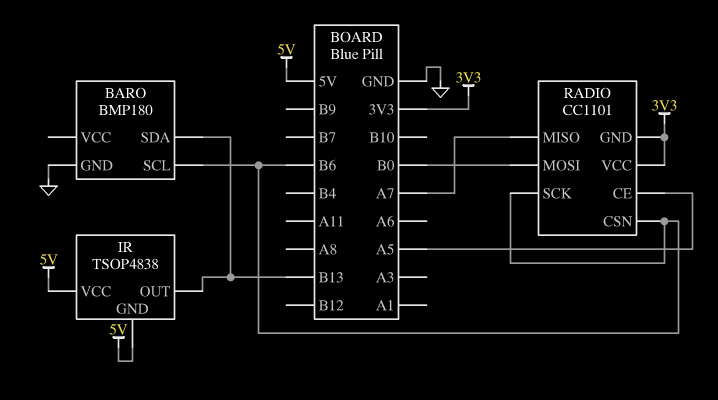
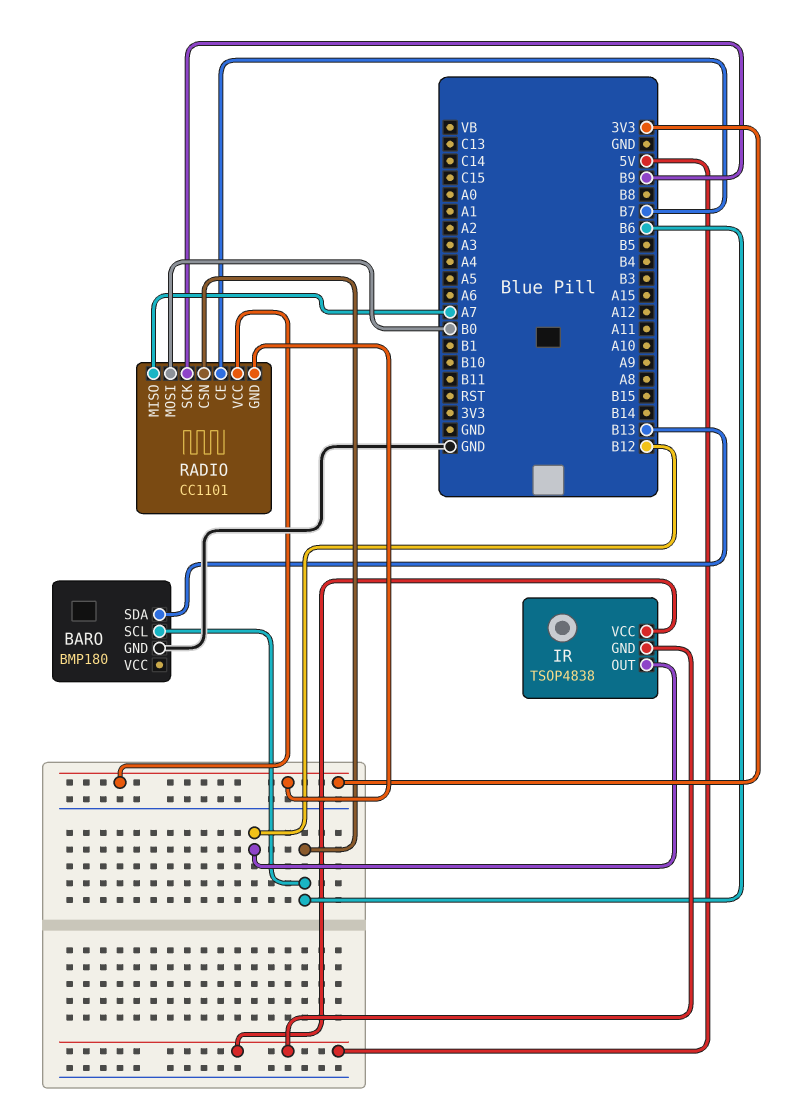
IR pin OUT: B13 -> B12
RADIO pin CE: A5 -> B7
RADIO pin SCK: B6 -> B9

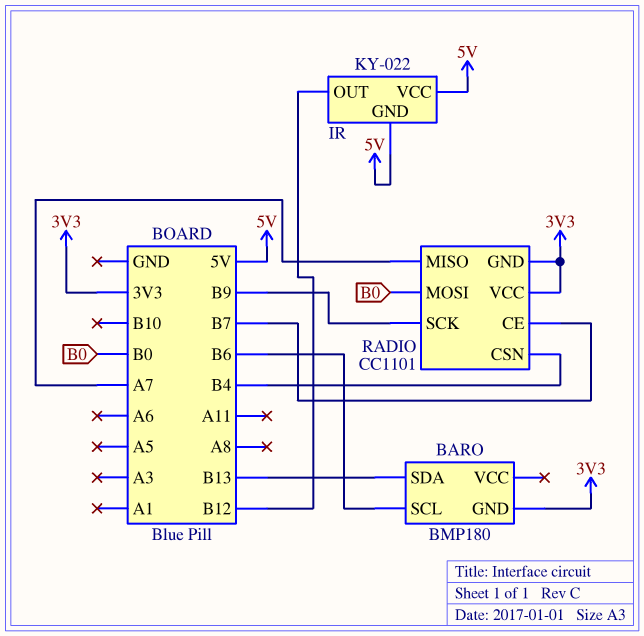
BARO pin GND: GND -> 3V3
IR: TSOP4838 -> KY-022
RADIO pin CSN: B6 -> B4

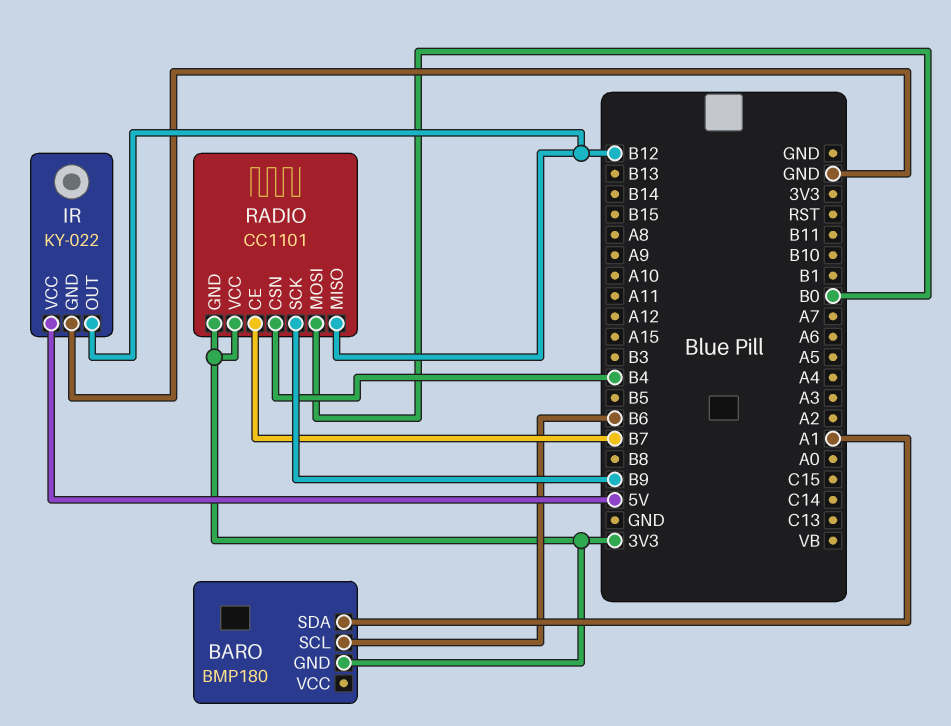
BARO pin SDA: B13 -> A1
IR pin GND: 5V -> GND
RADIO pin MISO: A7 -> B12

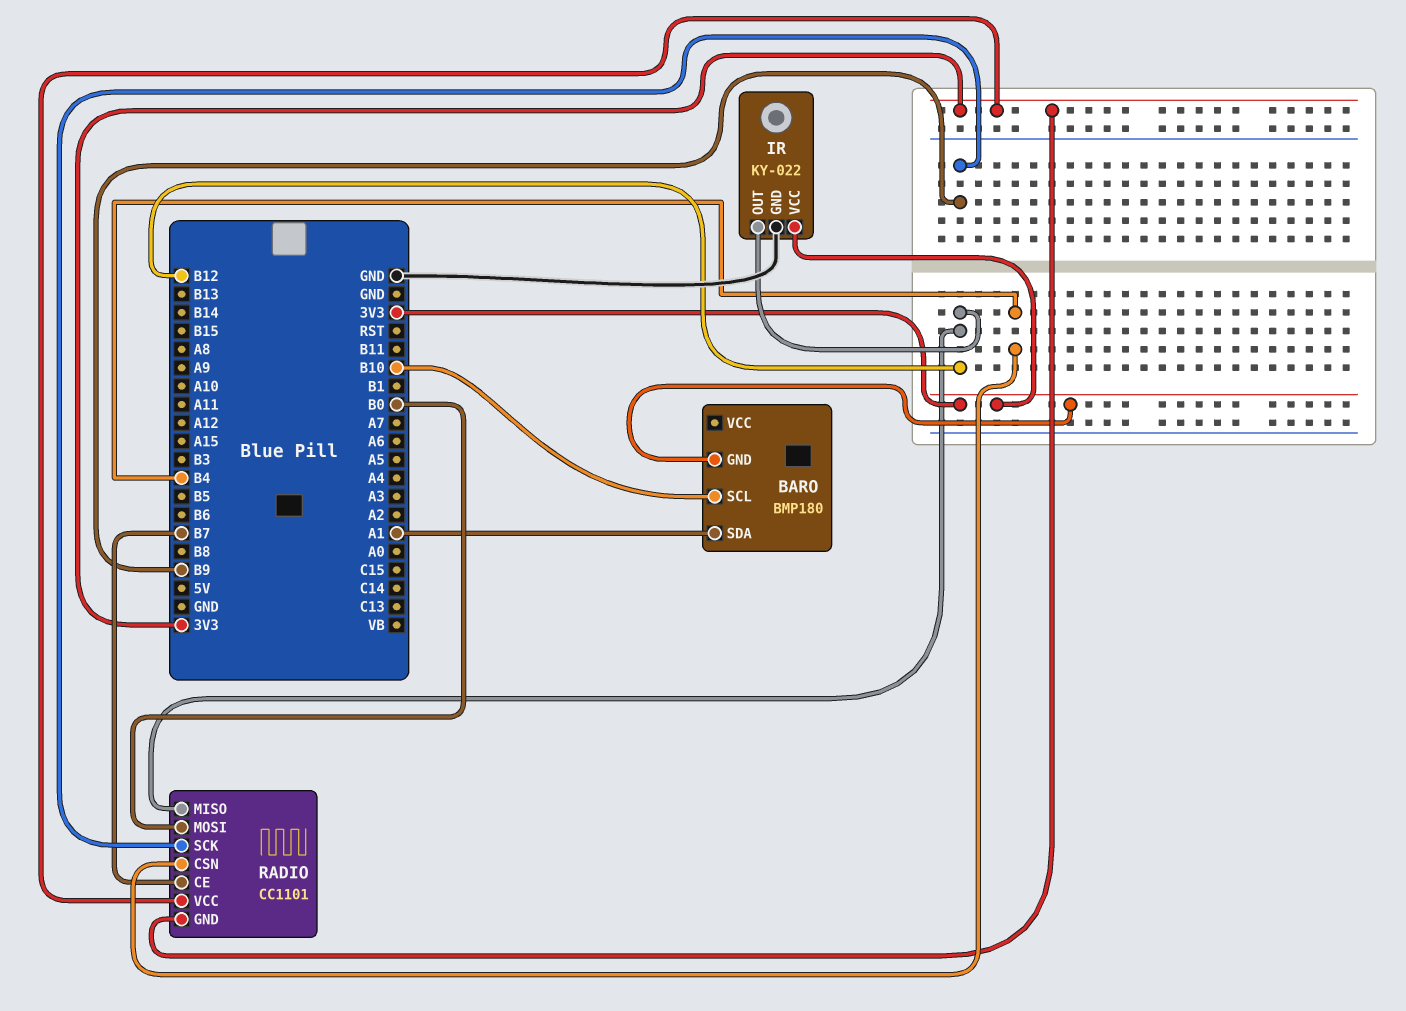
BARO pin SCL: B6 -> B10
IR pin VCC: 5V -> 3V3

